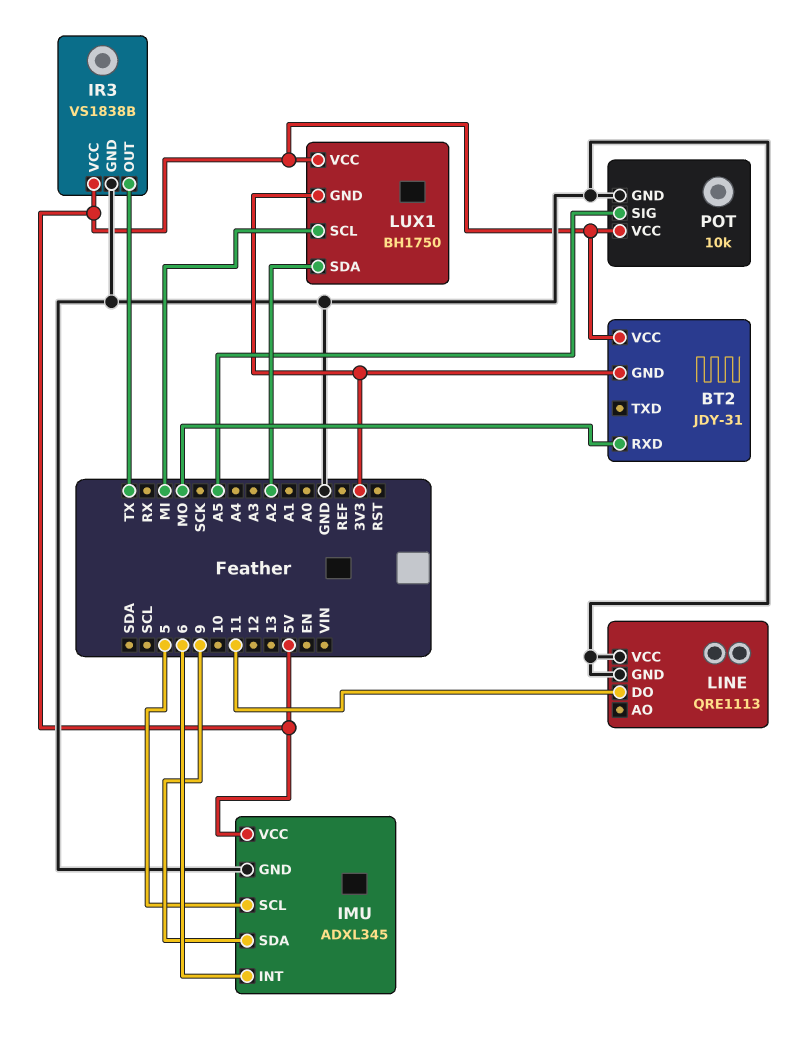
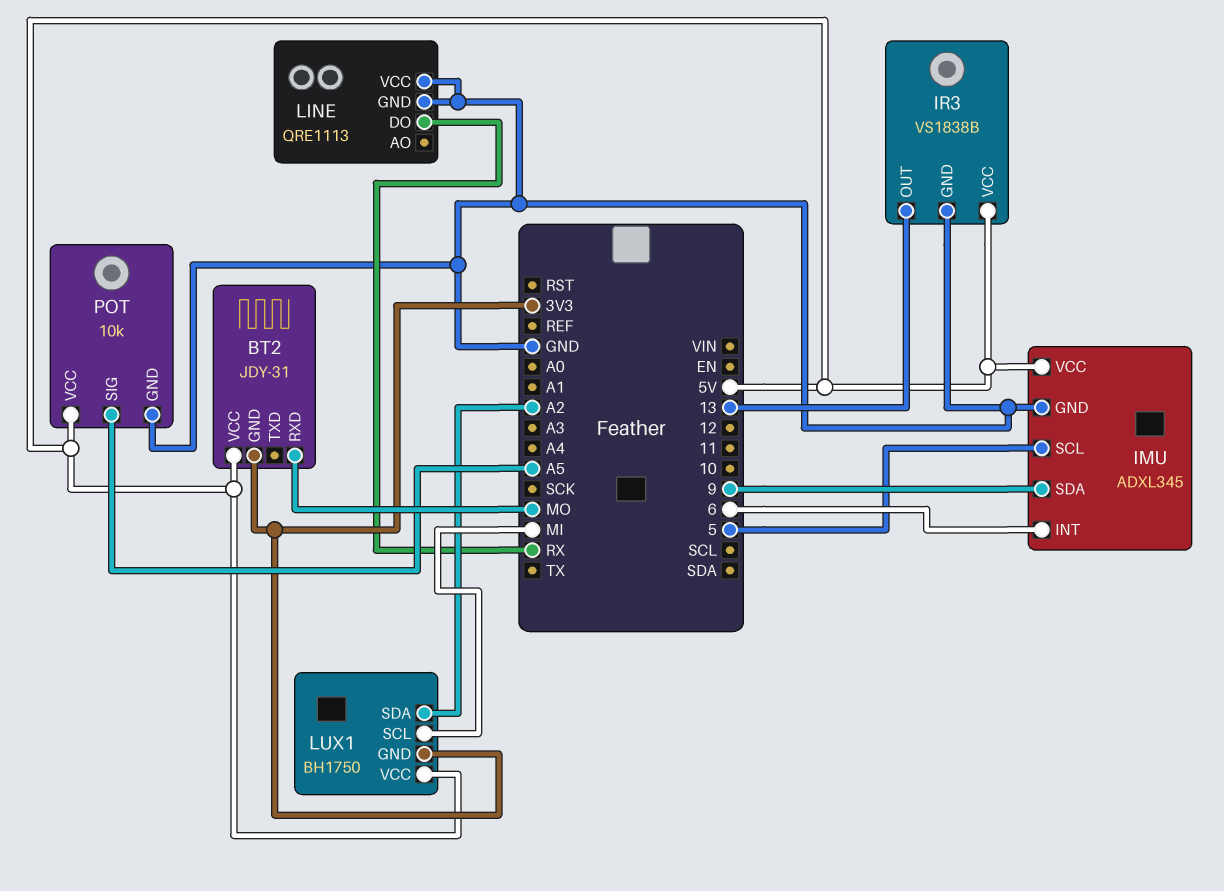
IR3 pin OUT: TX -> 13
LINE pin DO: 11 -> RX

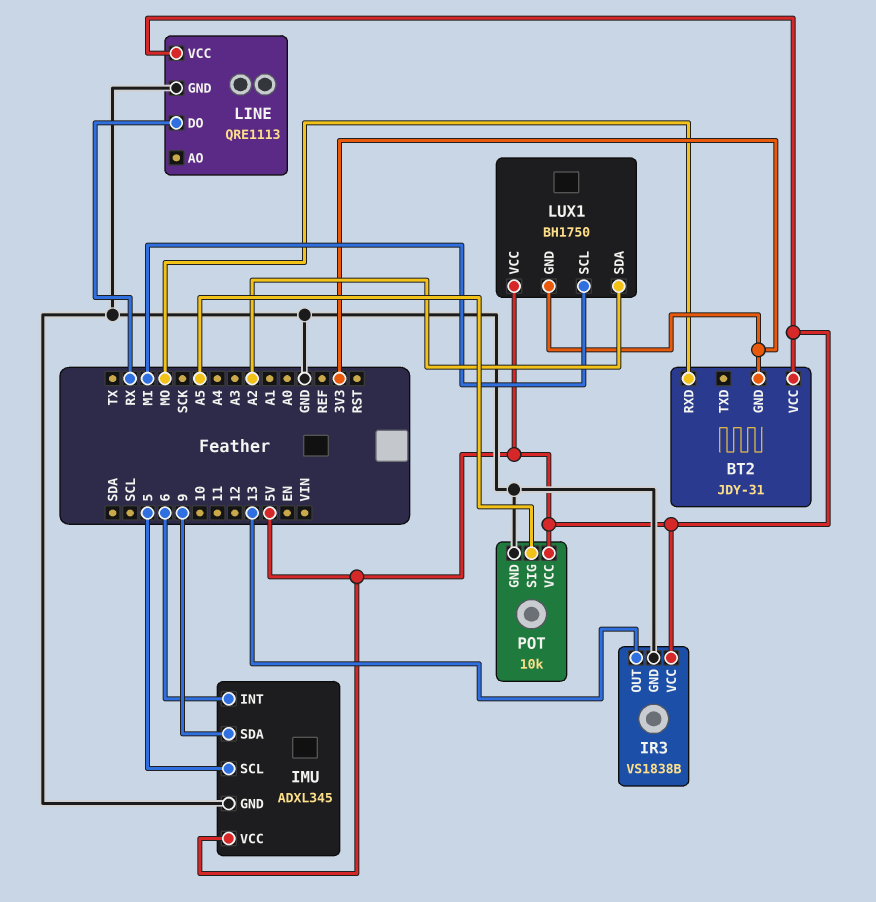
LINE pin VCC: GND -> 5V

